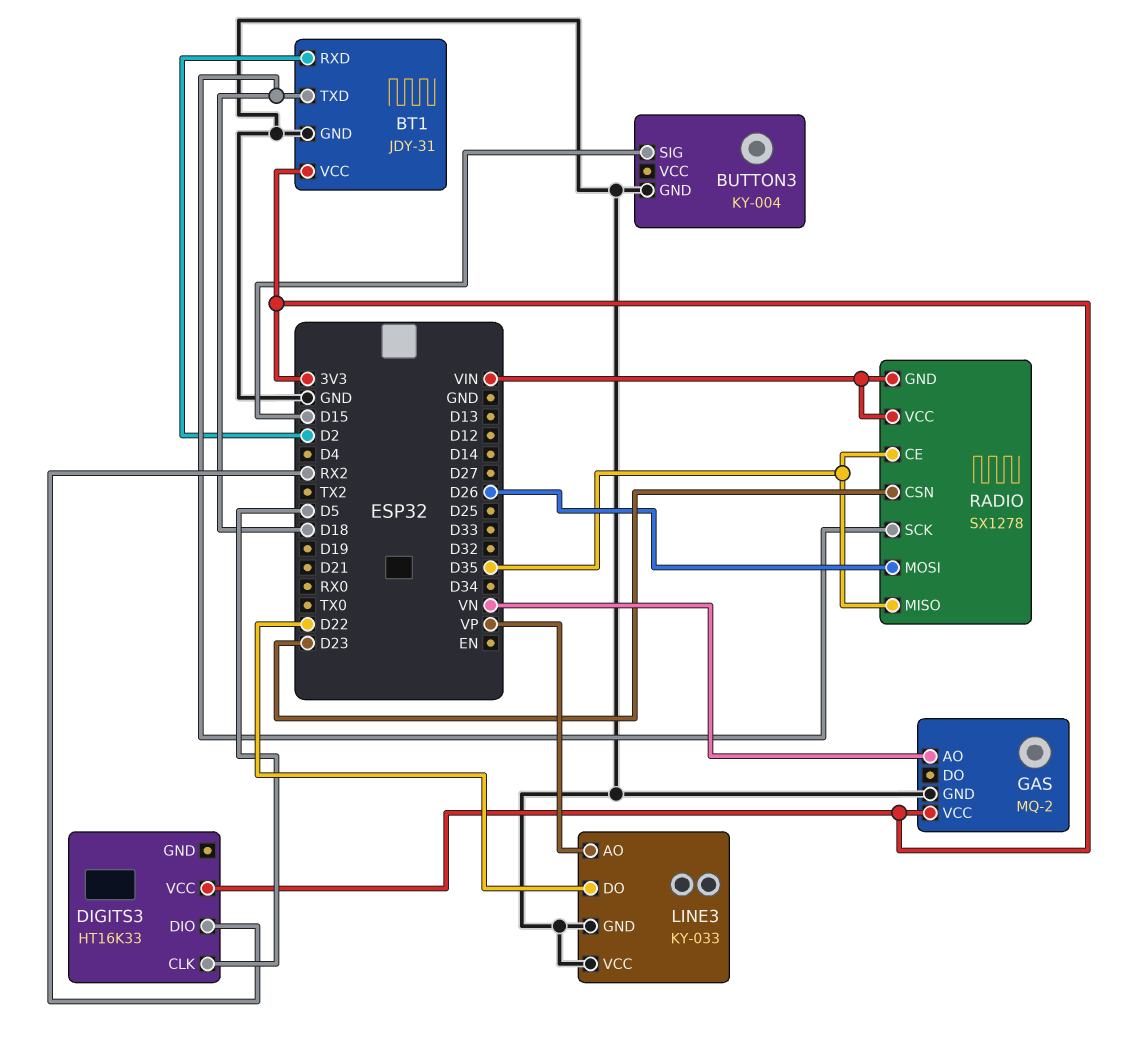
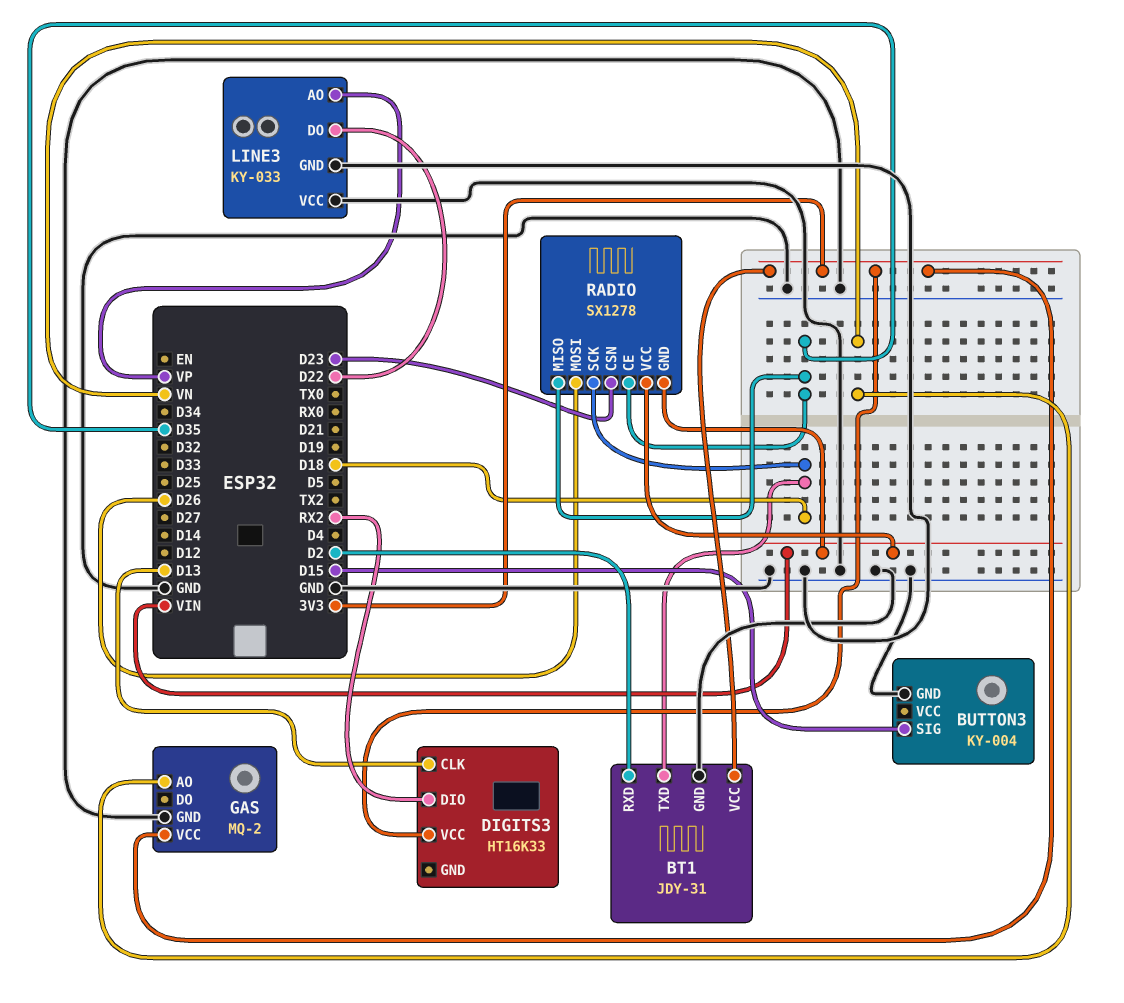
DIGITS3 pin CLK: D5 -> D13

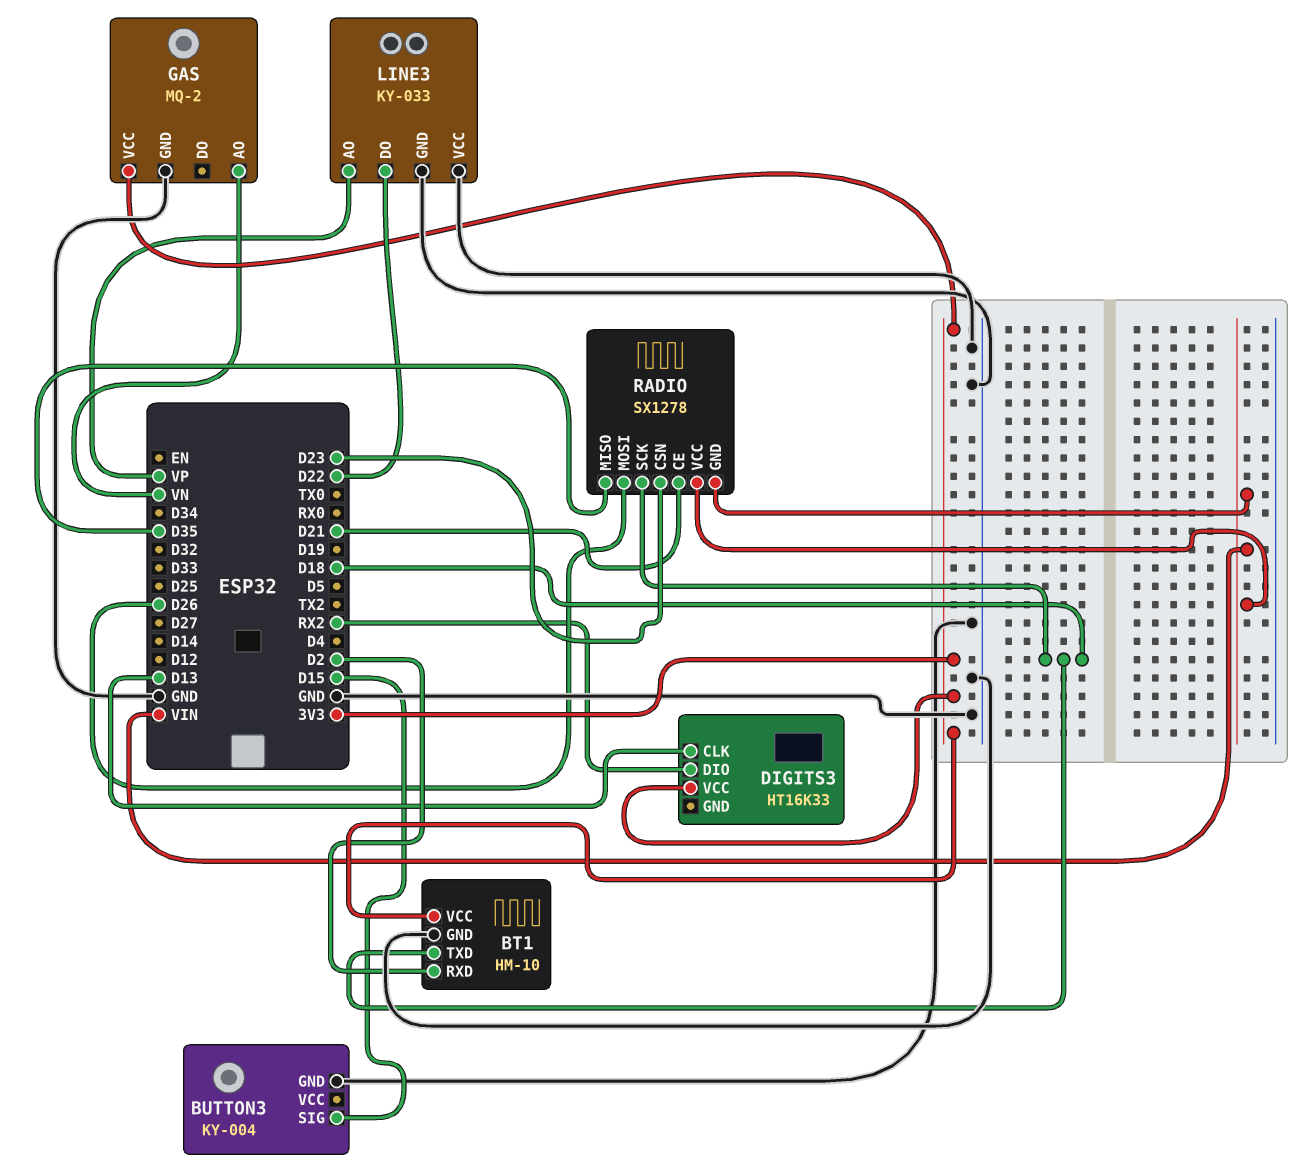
BT1: JDY-31 -> HM-10
RADIO pin CE: D35 -> D21

